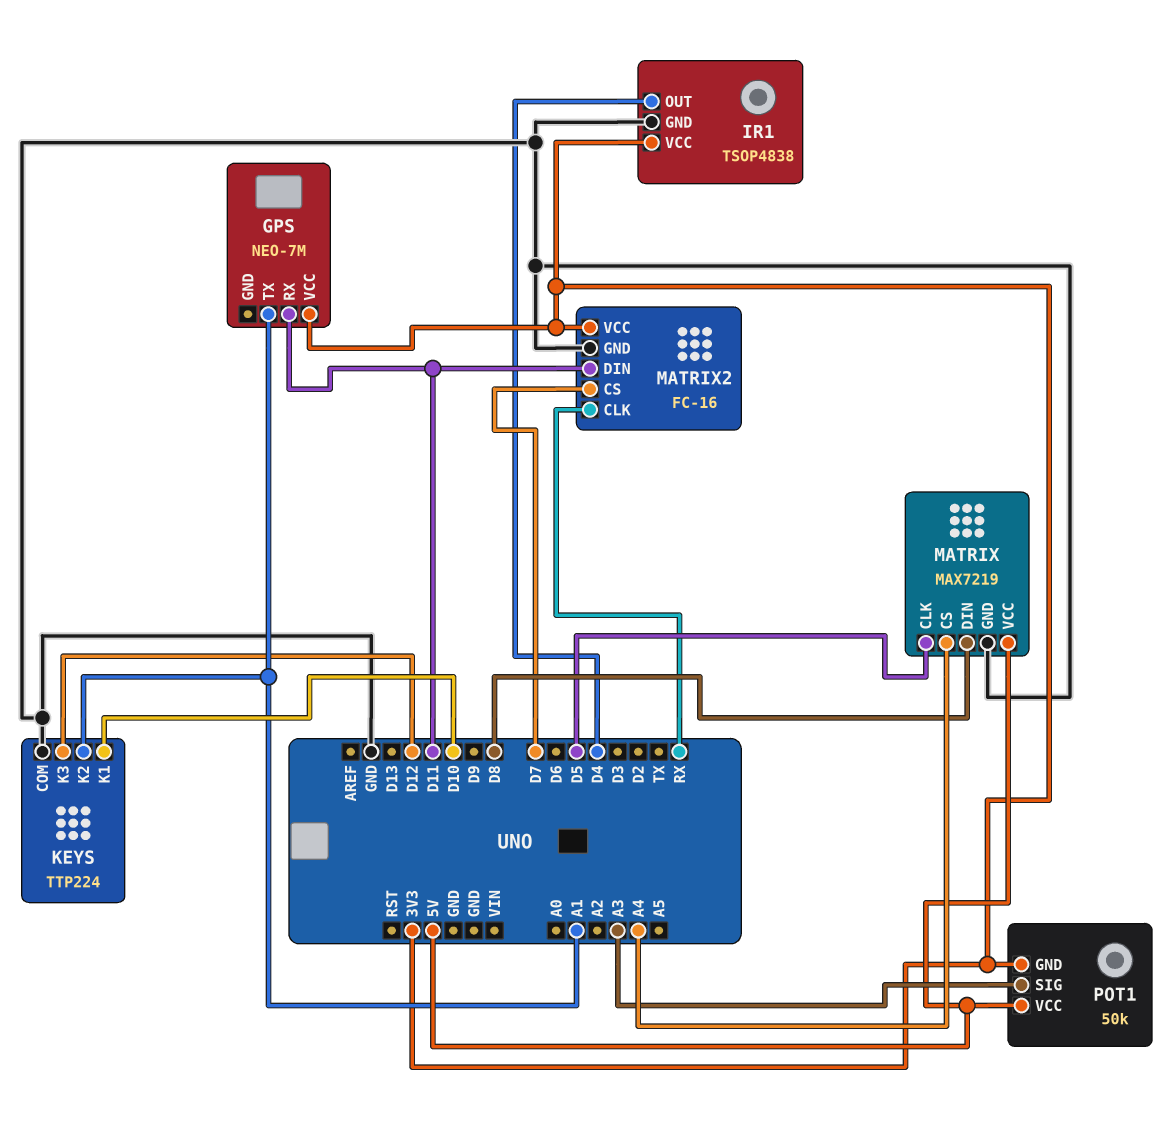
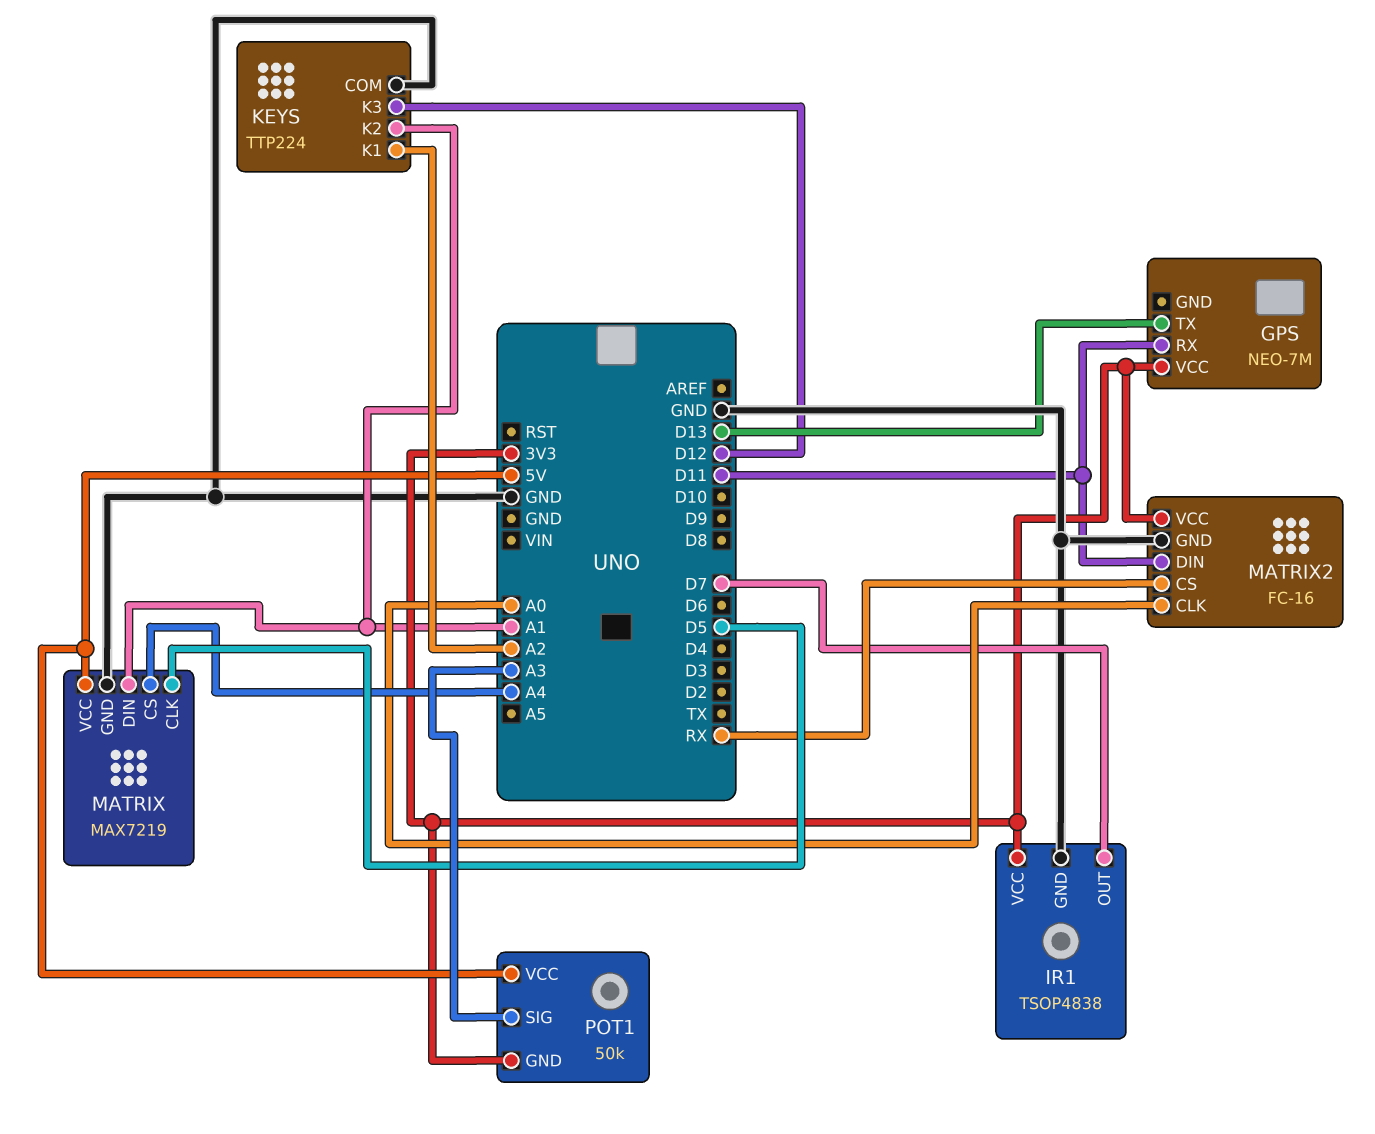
GPS pin TX: A1 -> D13
IR1 pin OUT: D4 -> D7
KEYS pin K1: D10 -> A2
MATRIX pin DIN: D8 -> A1
MATRIX2 pin CLK: RX -> A0
MATRIX2 pin CS: D7 -> RX

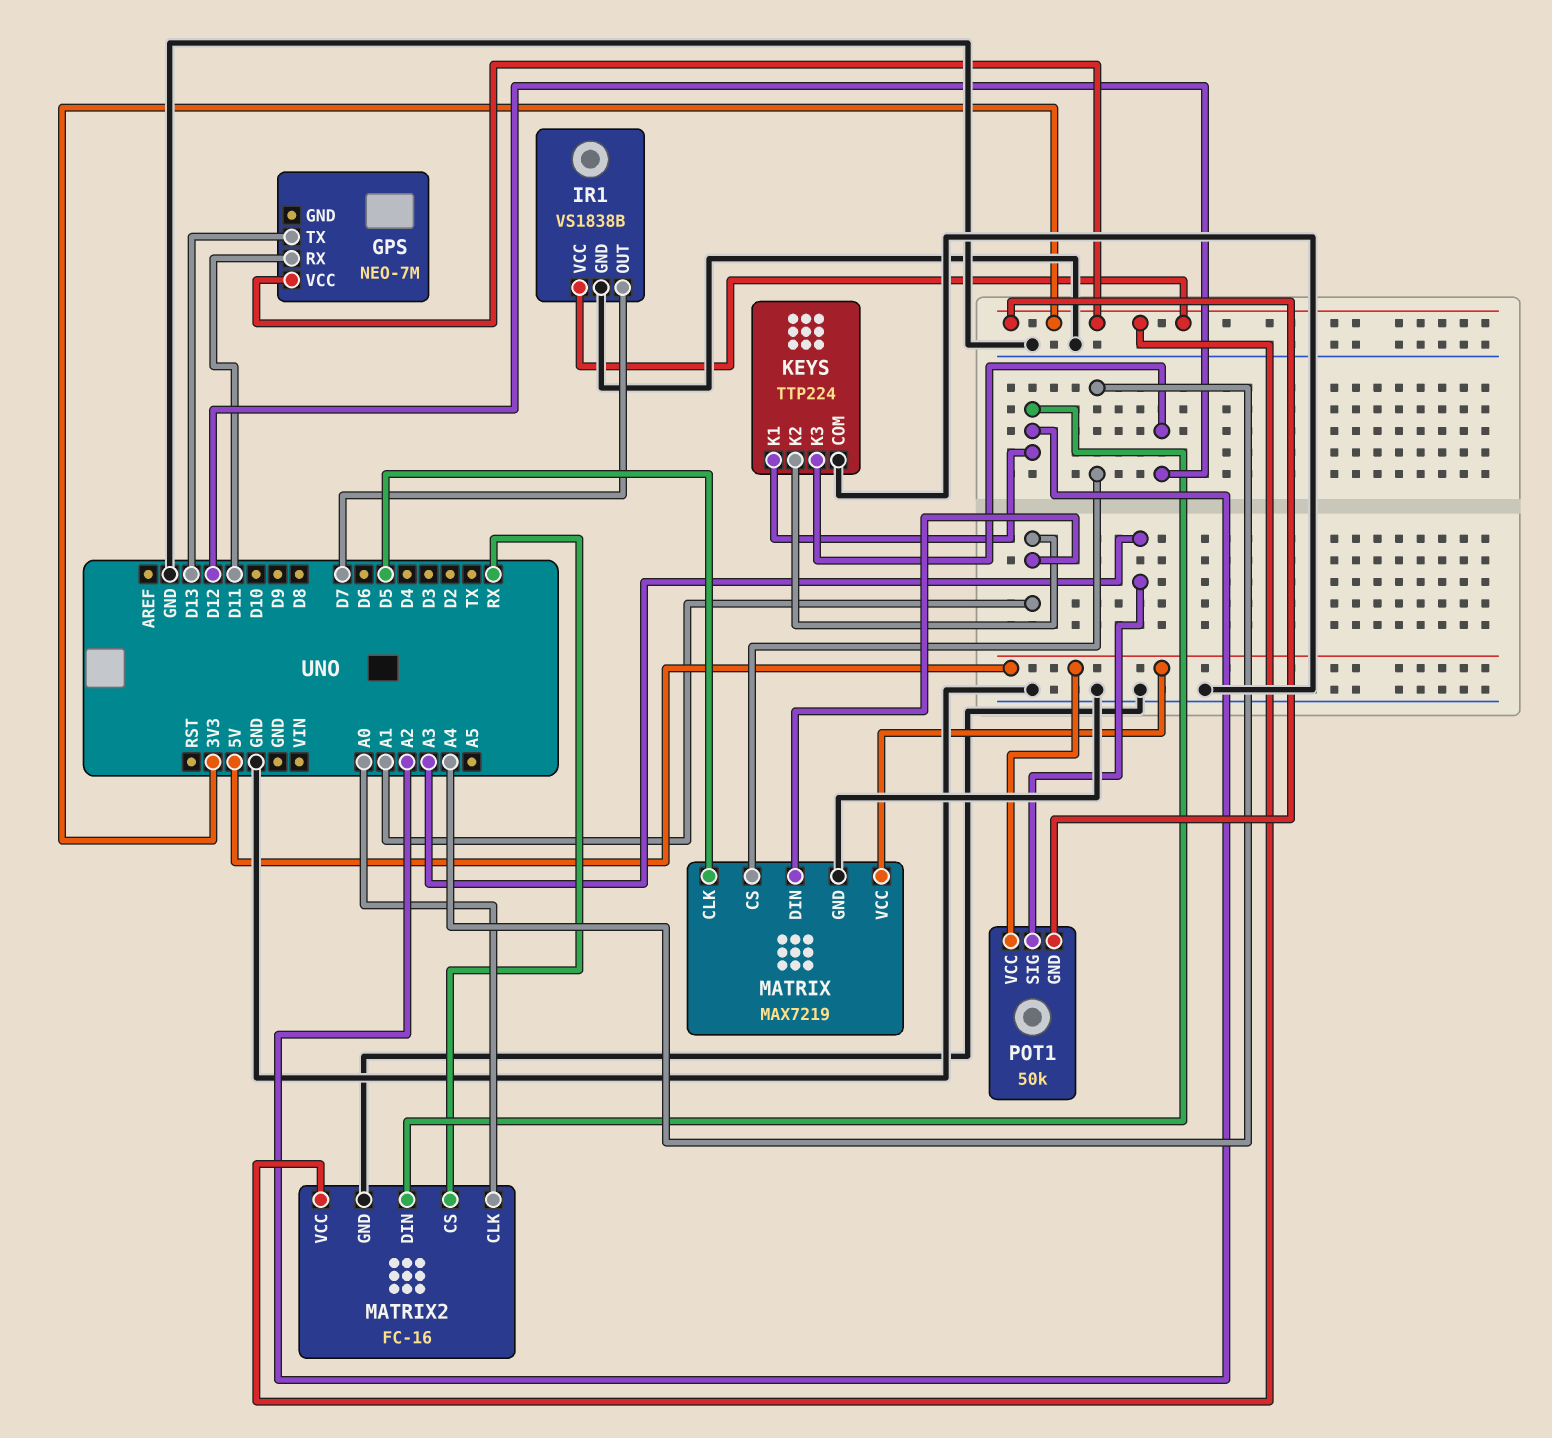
IR1: TSOP4838 -> VS1838B
MATRIX2 pin DIN: D11 -> A2

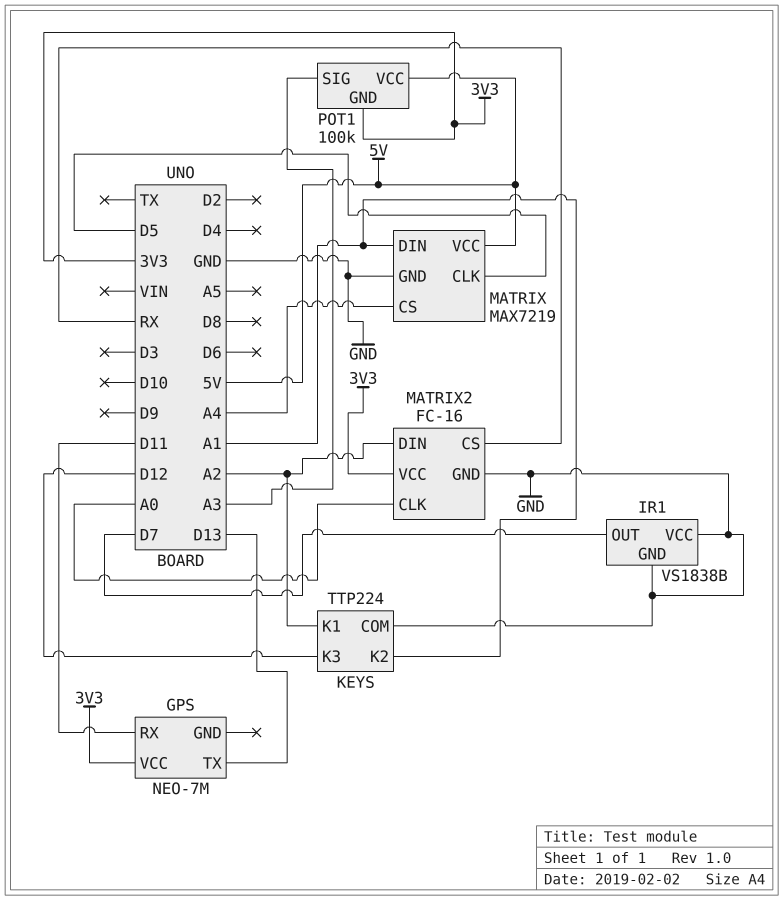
IR1 pin VCC: 3V3 -> GND
POT1: 50k -> 100k

